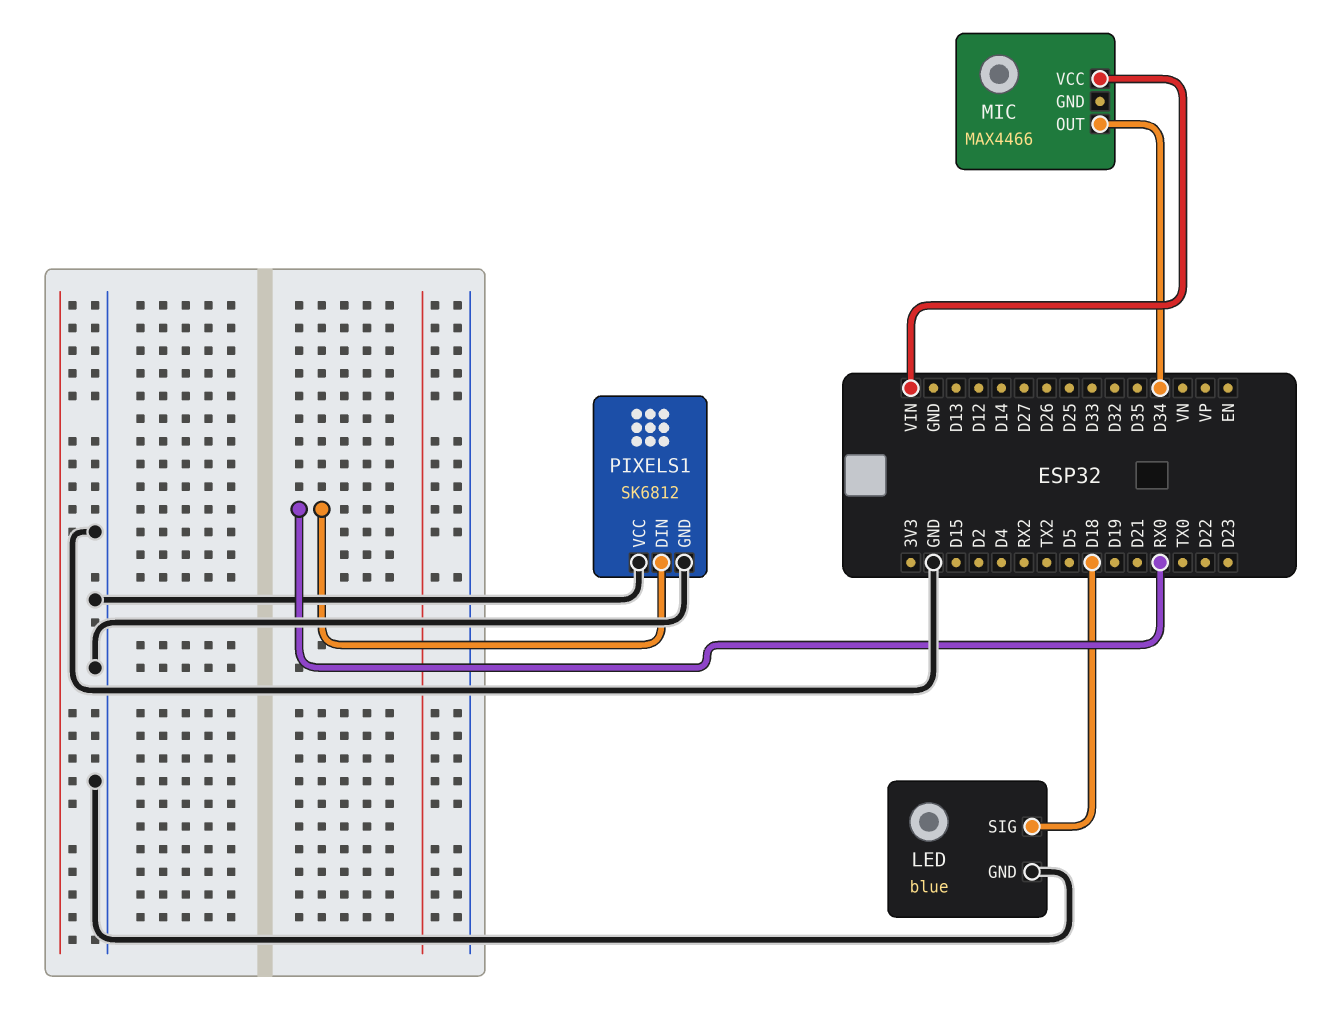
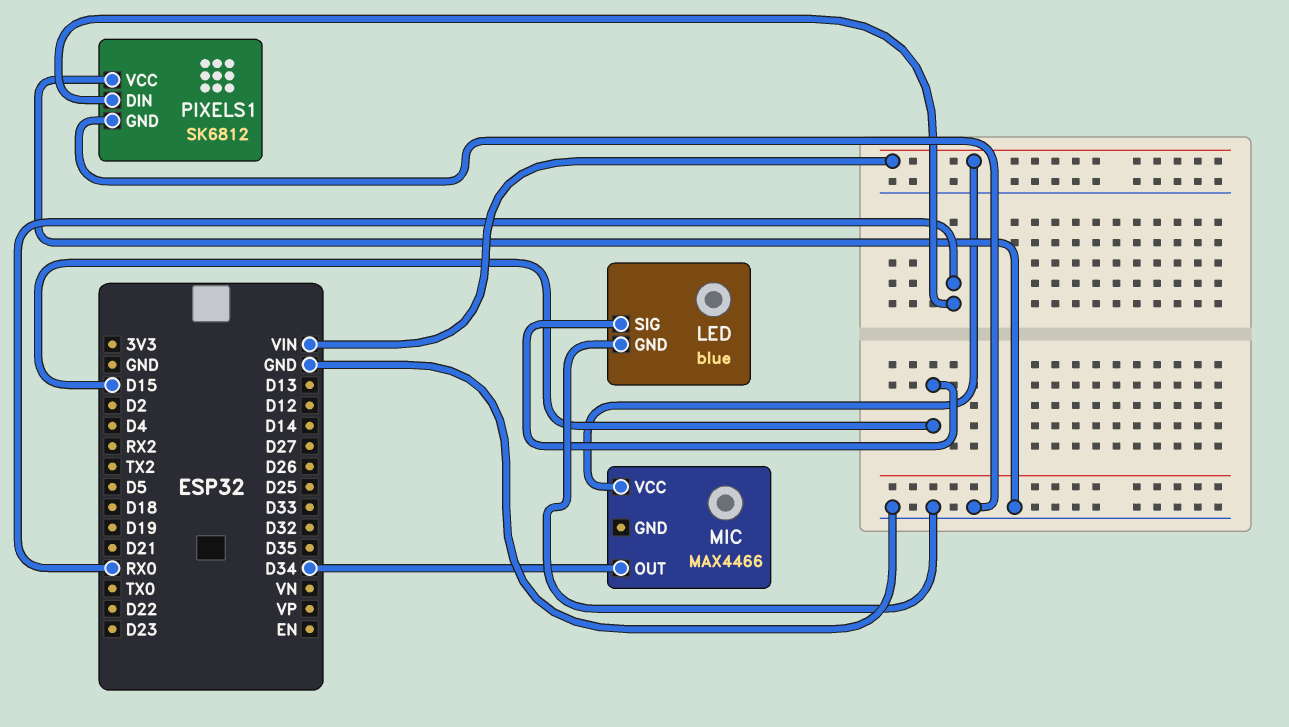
LED pin SIG: D18 -> D15

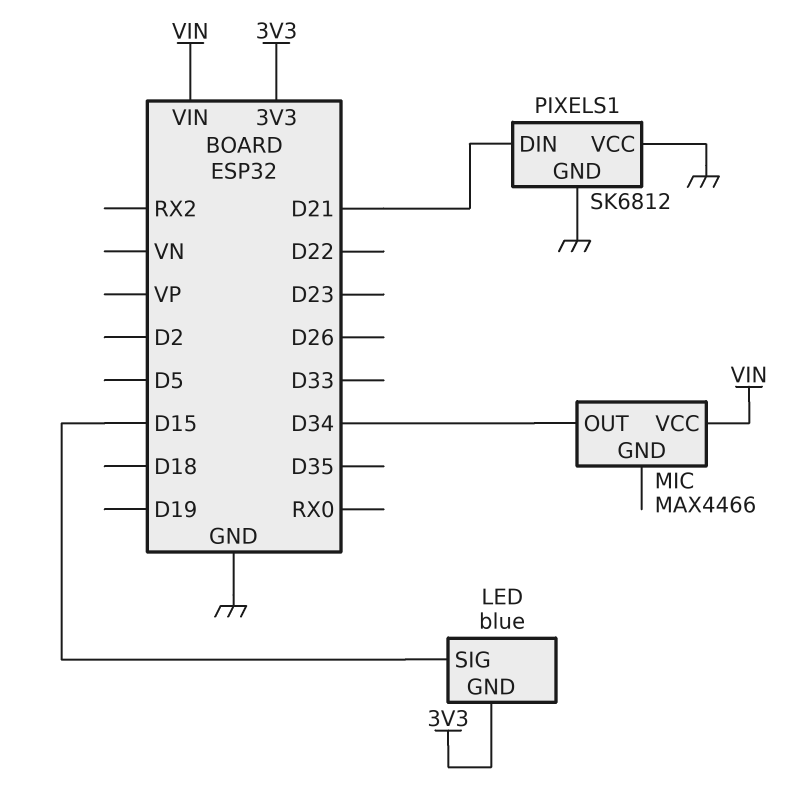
LED pin GND: GND -> 3V3
PIXELS1 pin DIN: RX0 -> D21

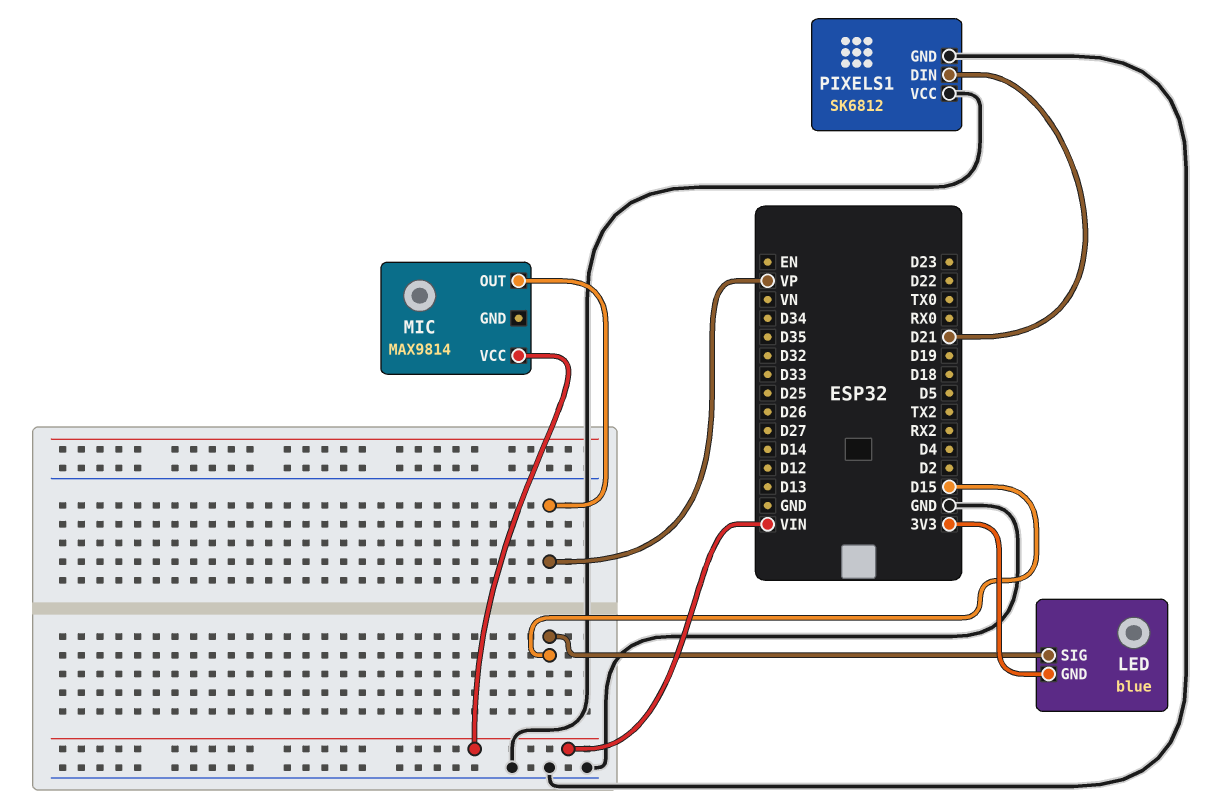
MIC: MAX4466 -> MAX9814
MIC pin OUT: D34 -> VP

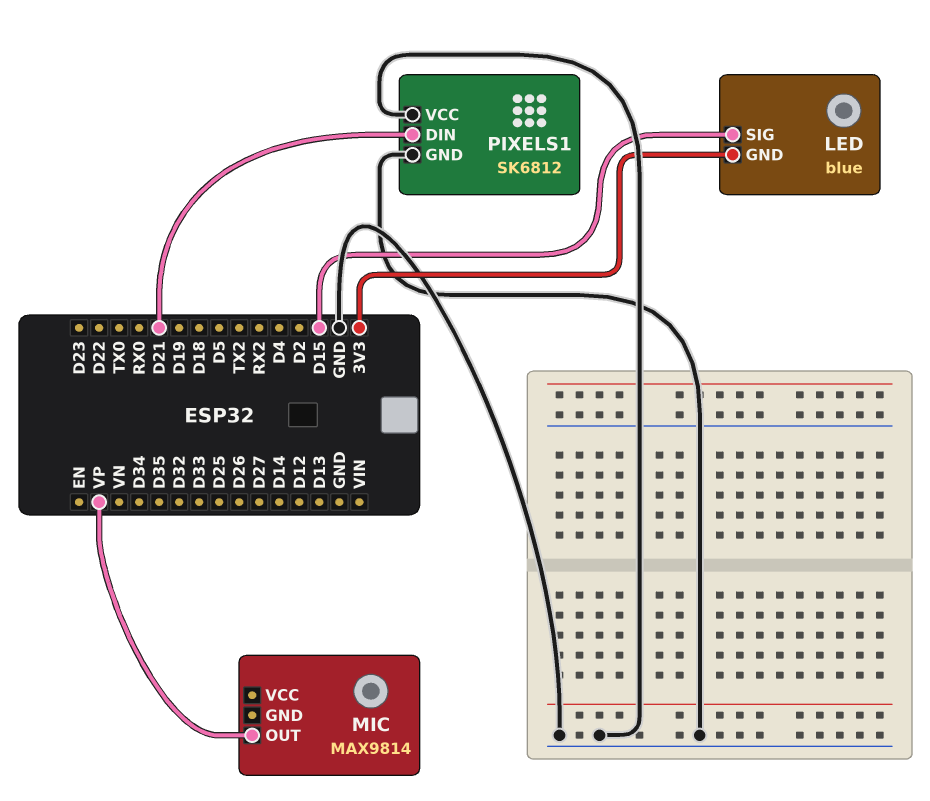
MIC pin VCC: VIN -> none

